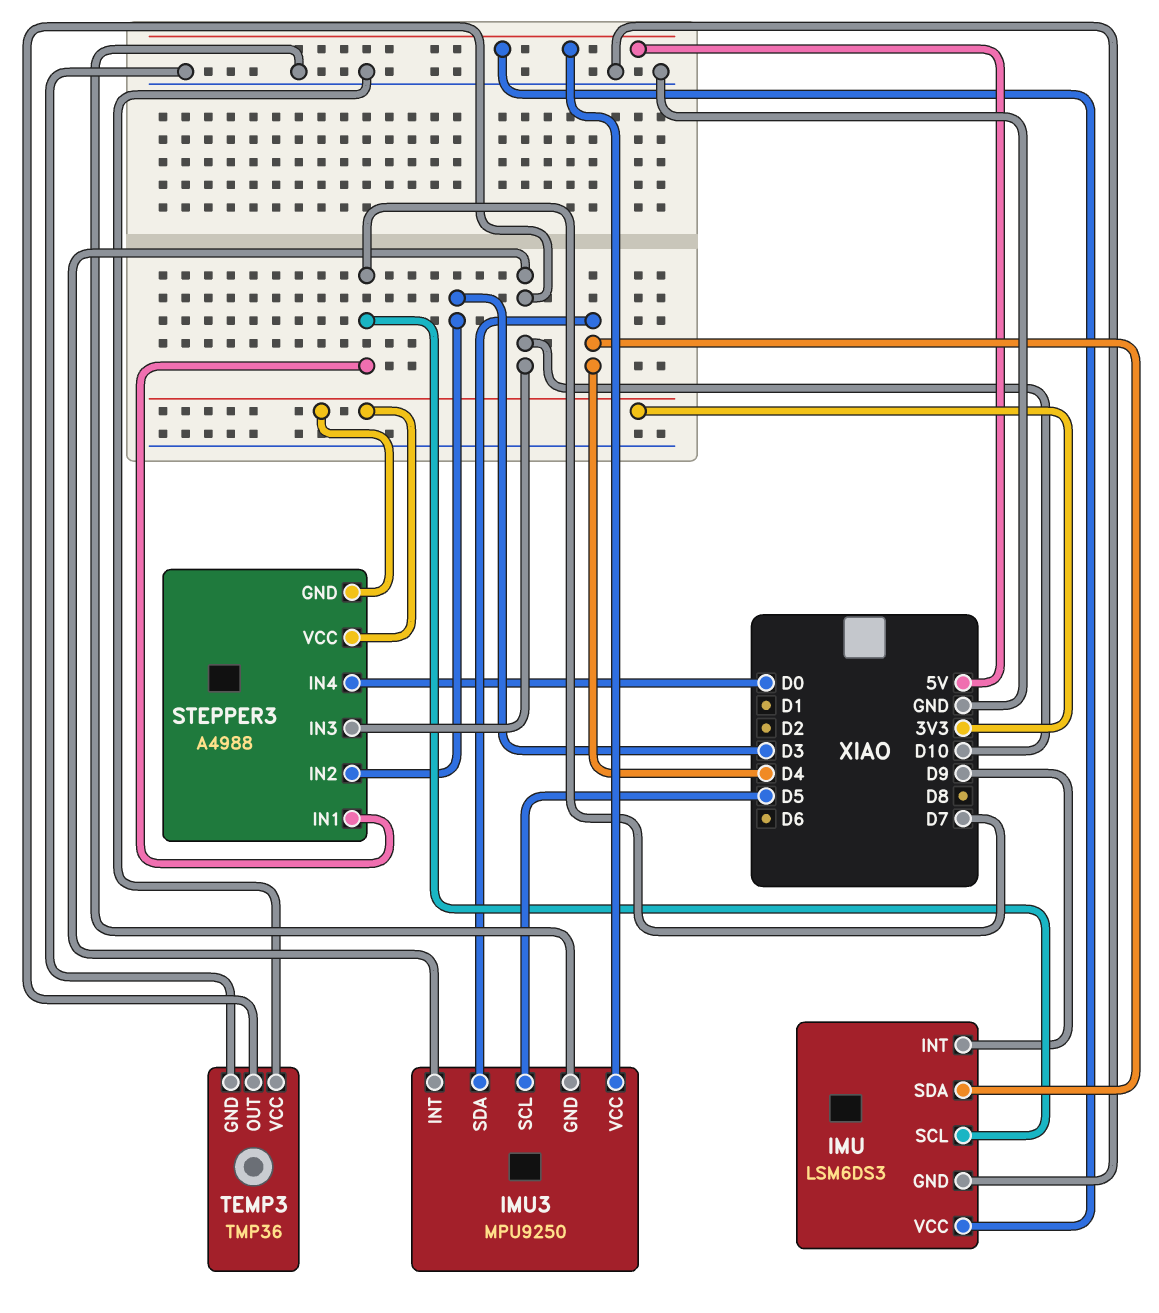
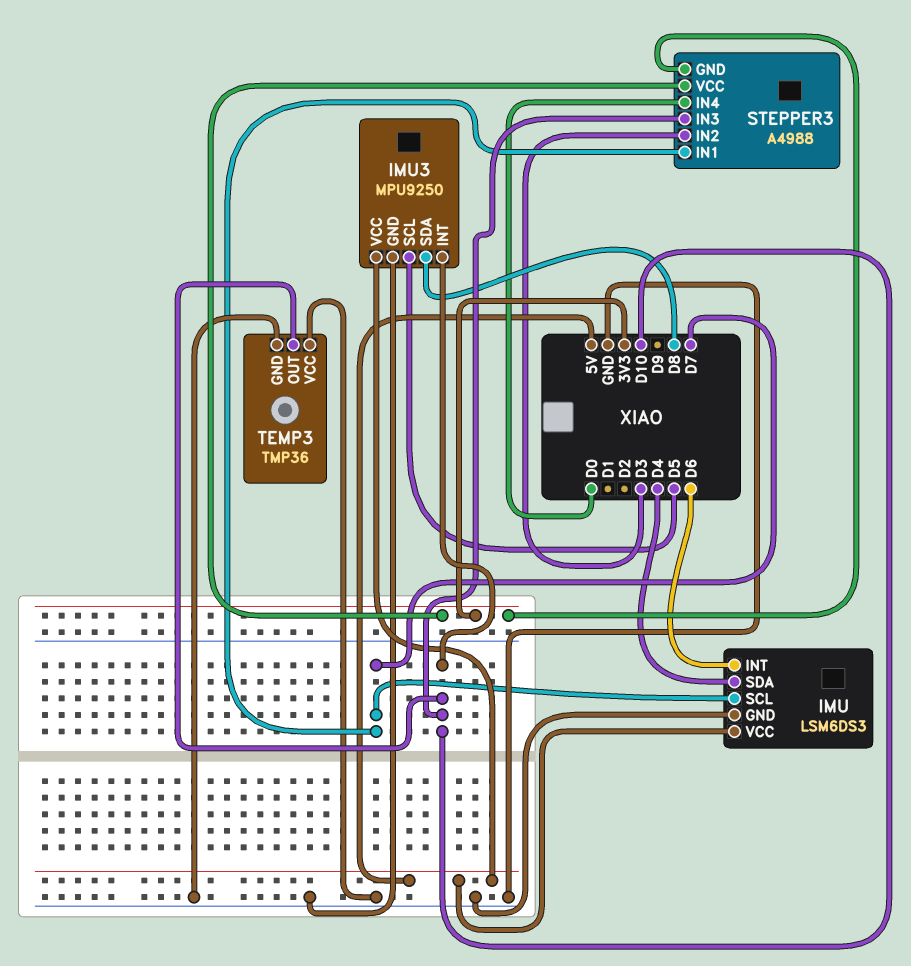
IMU pin INT: D9 -> D6
IMU3 pin SDA: D4 -> D8

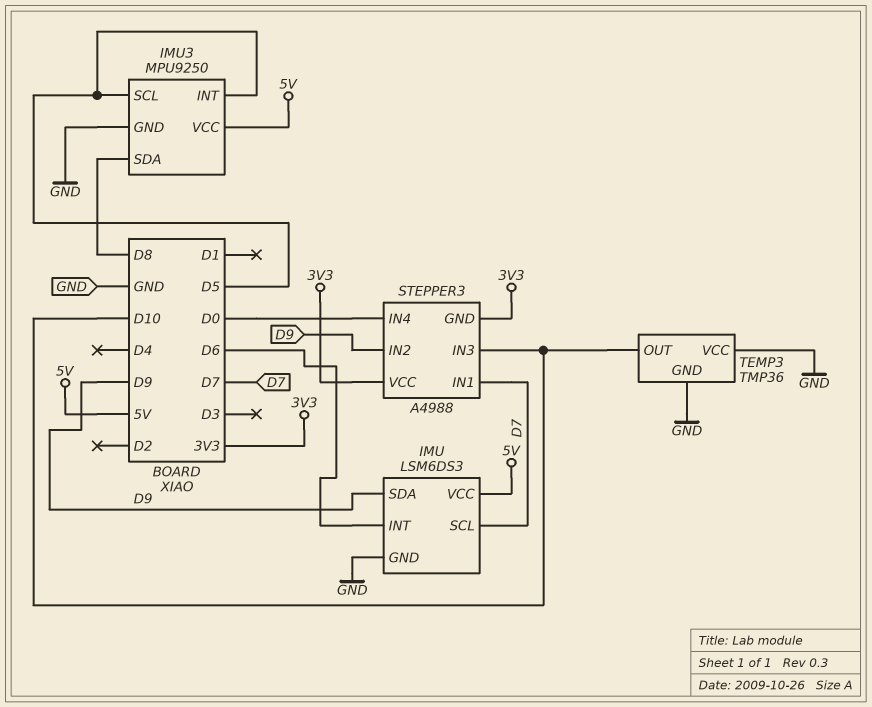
IMU pin SDA: D4 -> D9
IMU3 pin INT: D10 -> D5
STEPPER3 pin IN2: D3 -> D9

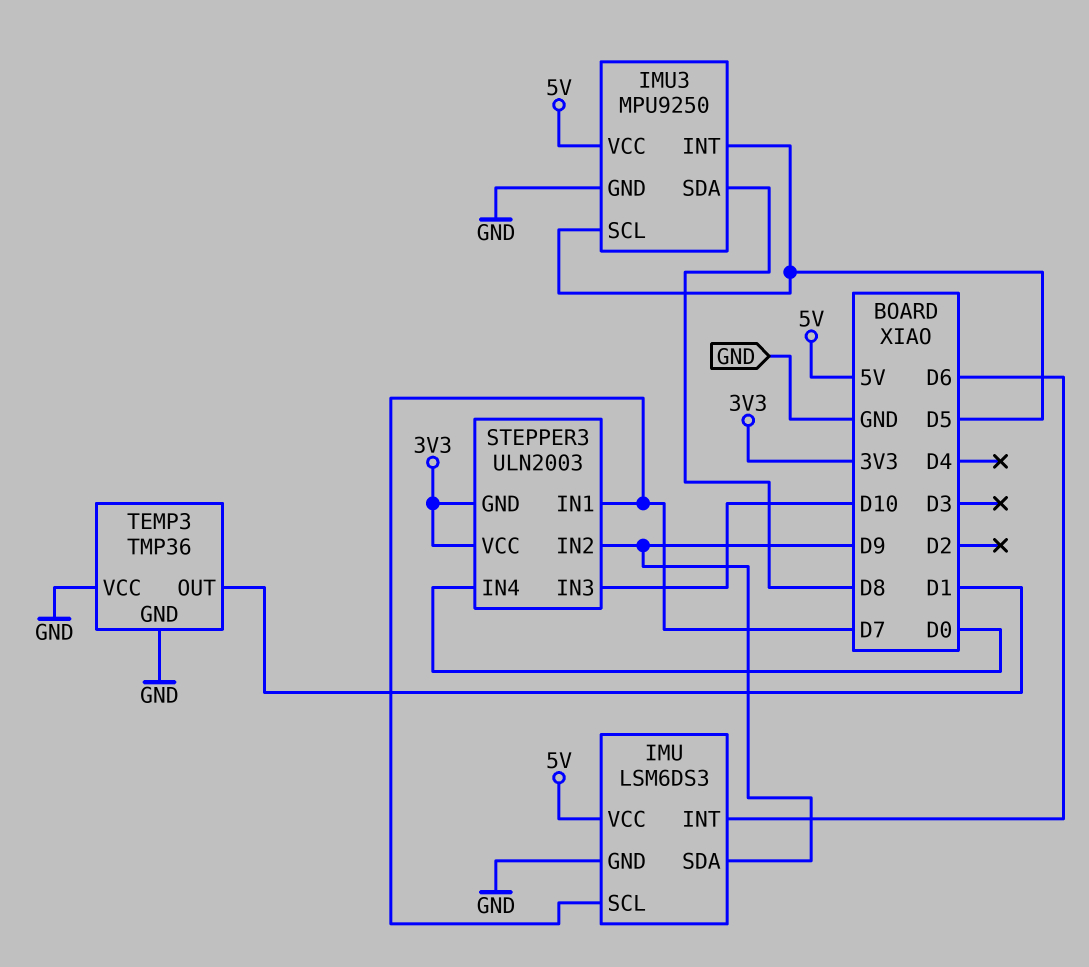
STEPPER3: A4988 -> ULN2003
TEMP3 pin OUT: D10 -> D1

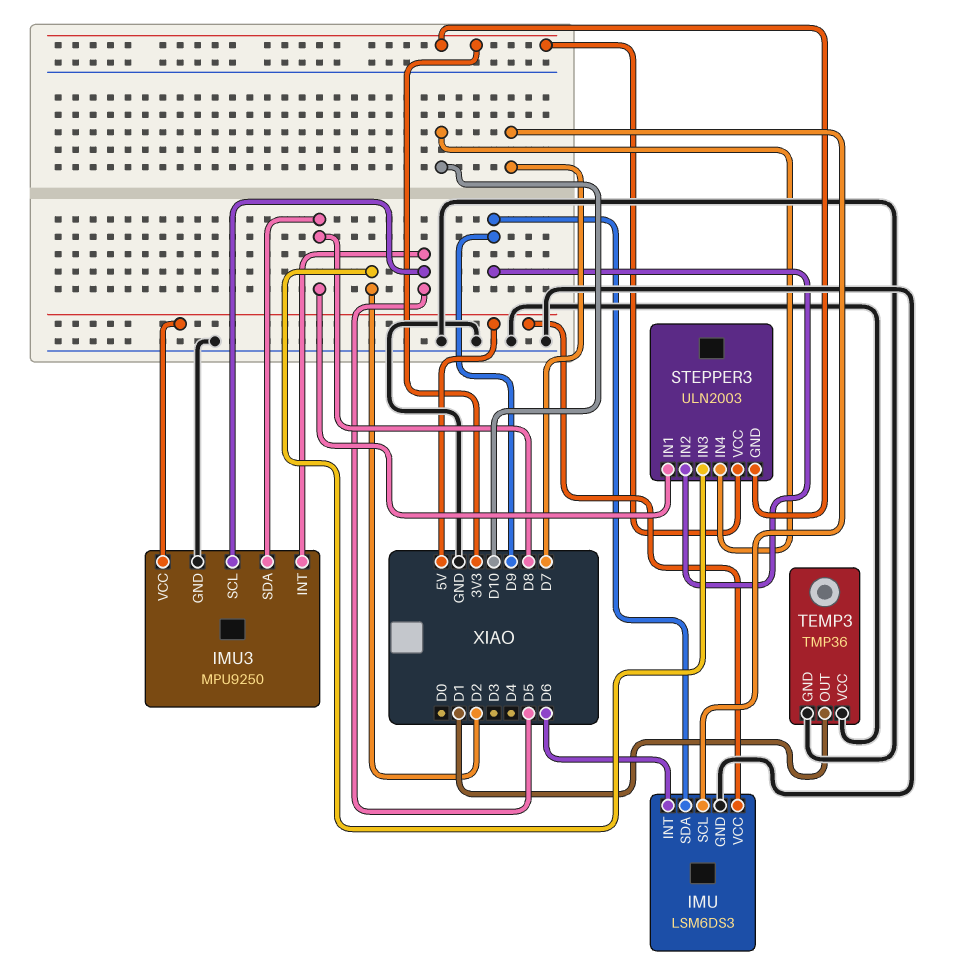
STEPPER3 pin IN1: D7 -> D8
STEPPER3 pin IN3: D10 -> D2
STEPPER3 pin IN4: D0 -> D10

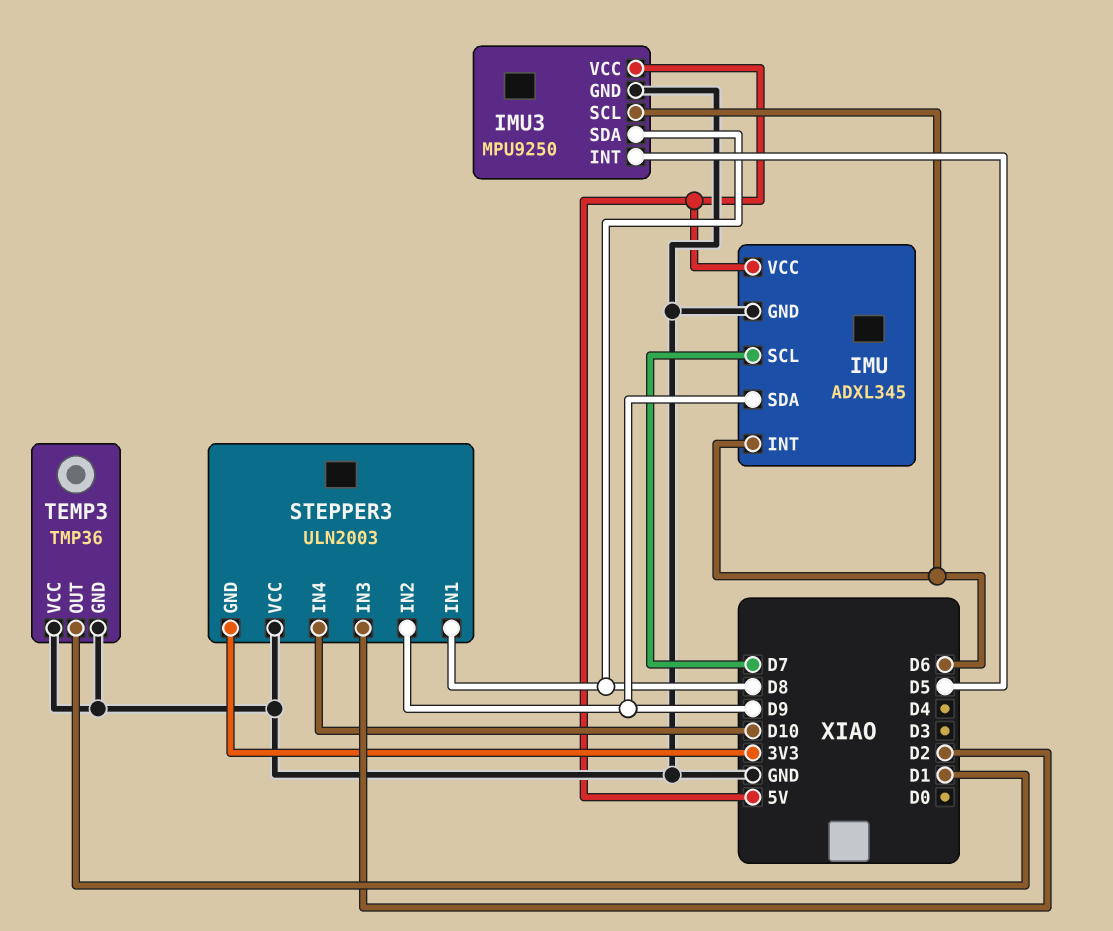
IMU: LSM6DS3 -> ADXL345
IMU3 pin SCL: D5 -> D6
STEPPER3 pin VCC: 3V3 -> GND

